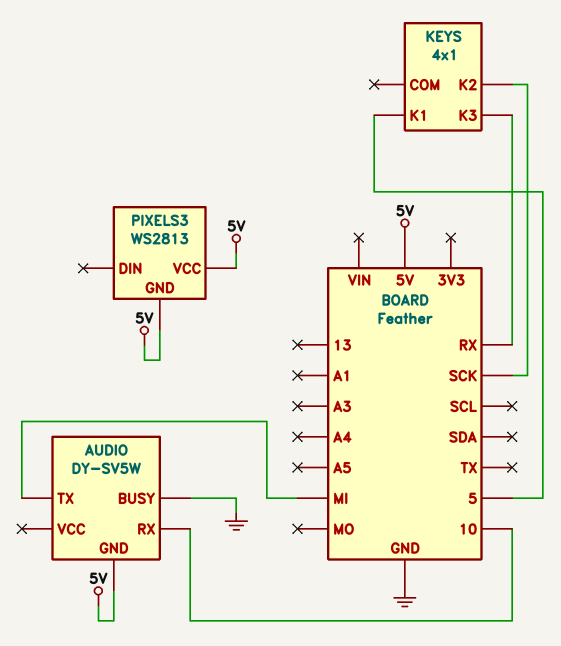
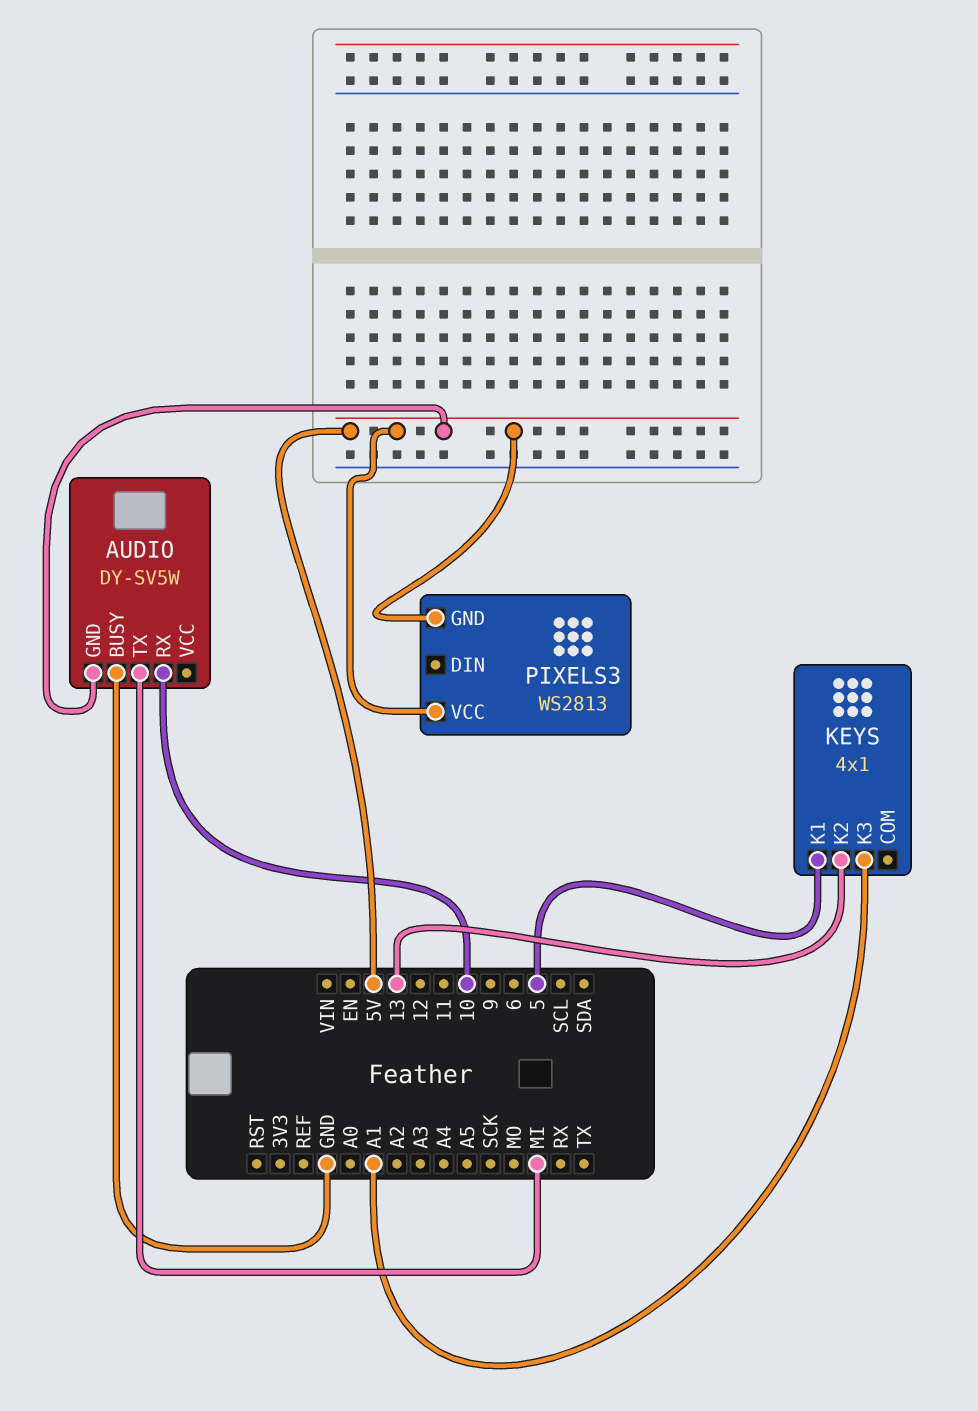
KEYS pin K2: SCK -> 13
KEYS pin K3: RX -> A1

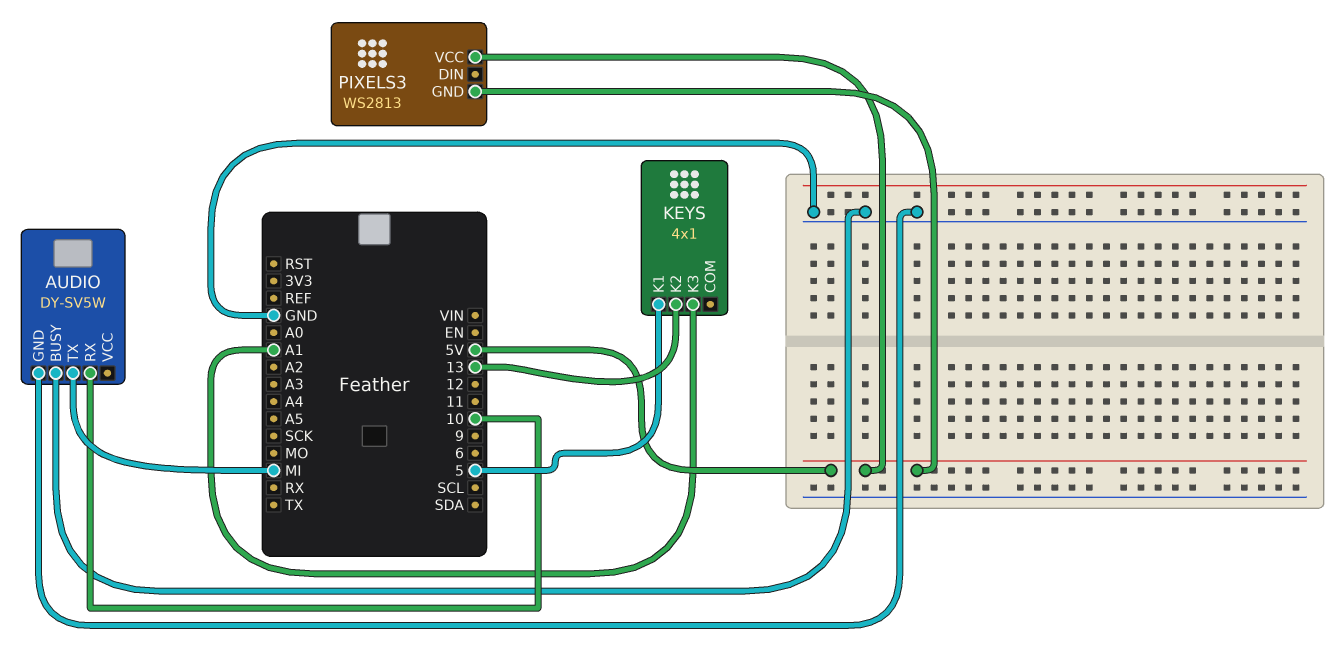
AUDIO pin GND: 5V -> GND

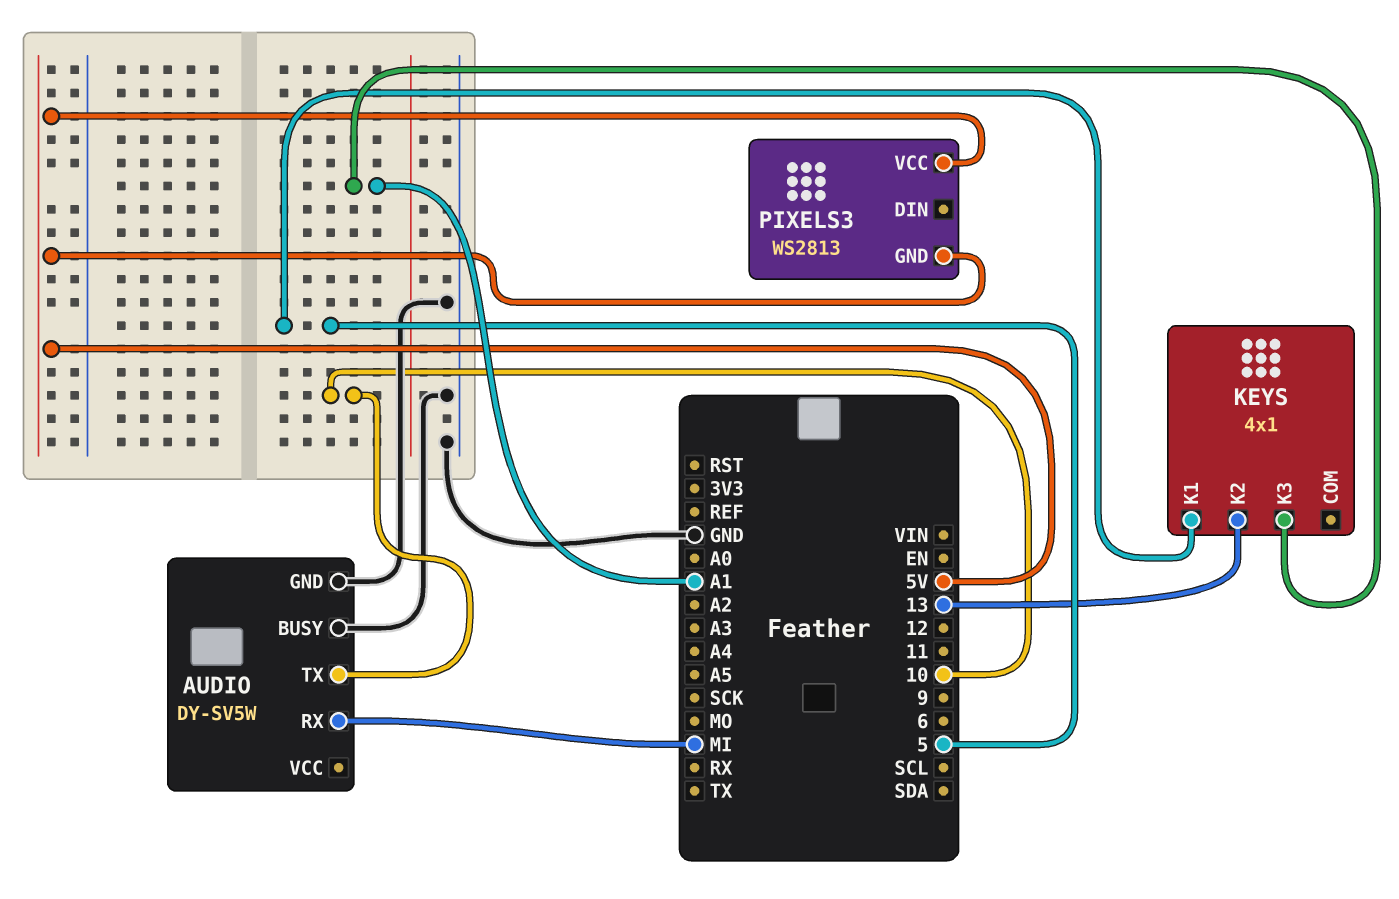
AUDIO pin RX: 10 -> MI
AUDIO pin TX: MI -> 10

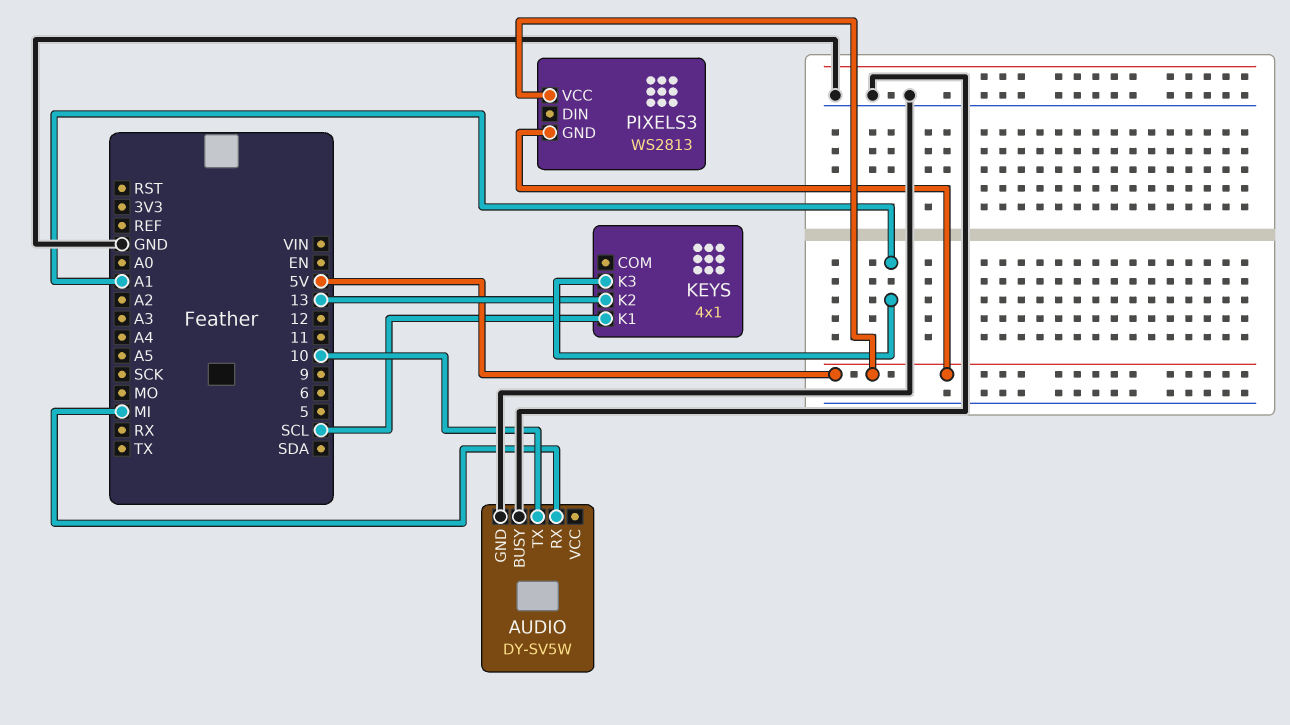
KEYS pin K1: 5 -> SCL

